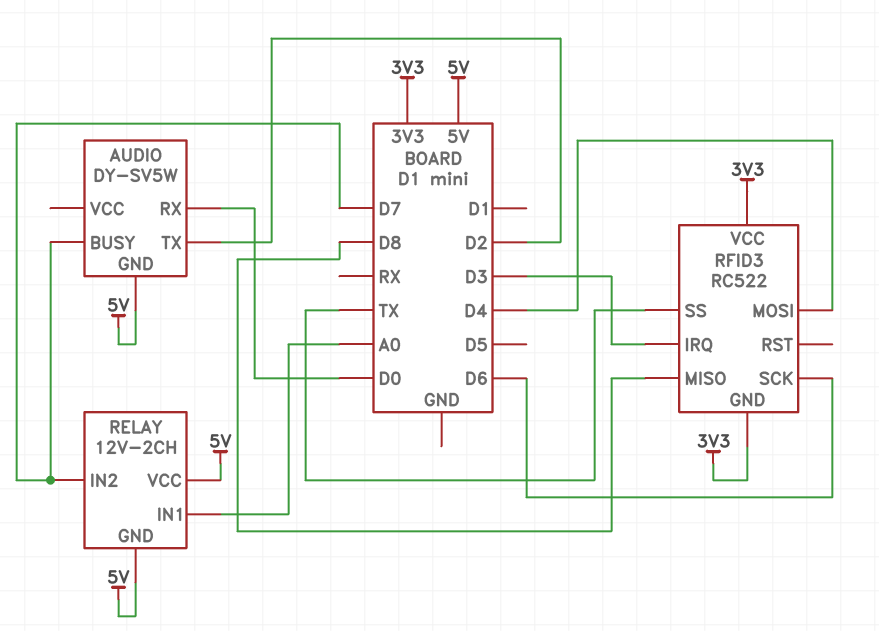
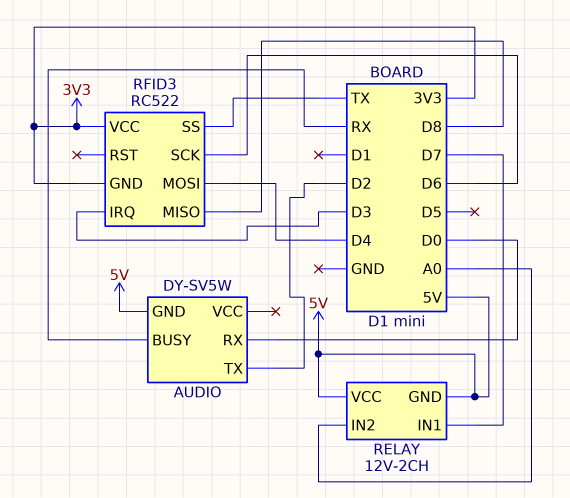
AUDIO pin BUSY: D7 -> RX
RELAY pin IN1: A0 -> D7
RELAY pin IN2: D7 -> A0

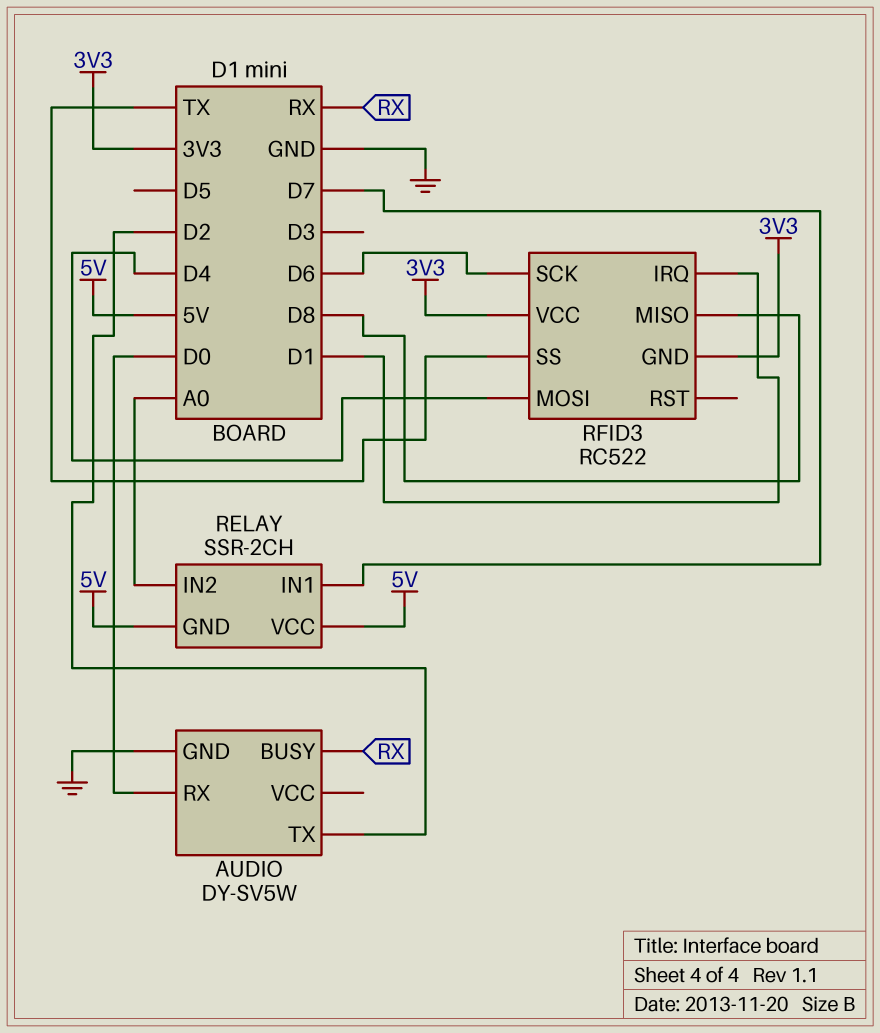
AUDIO pin GND: 5V -> GND
RELAY: 12V-2CH -> SSR-2CH
RFID3 pin IRQ: D3 -> D1

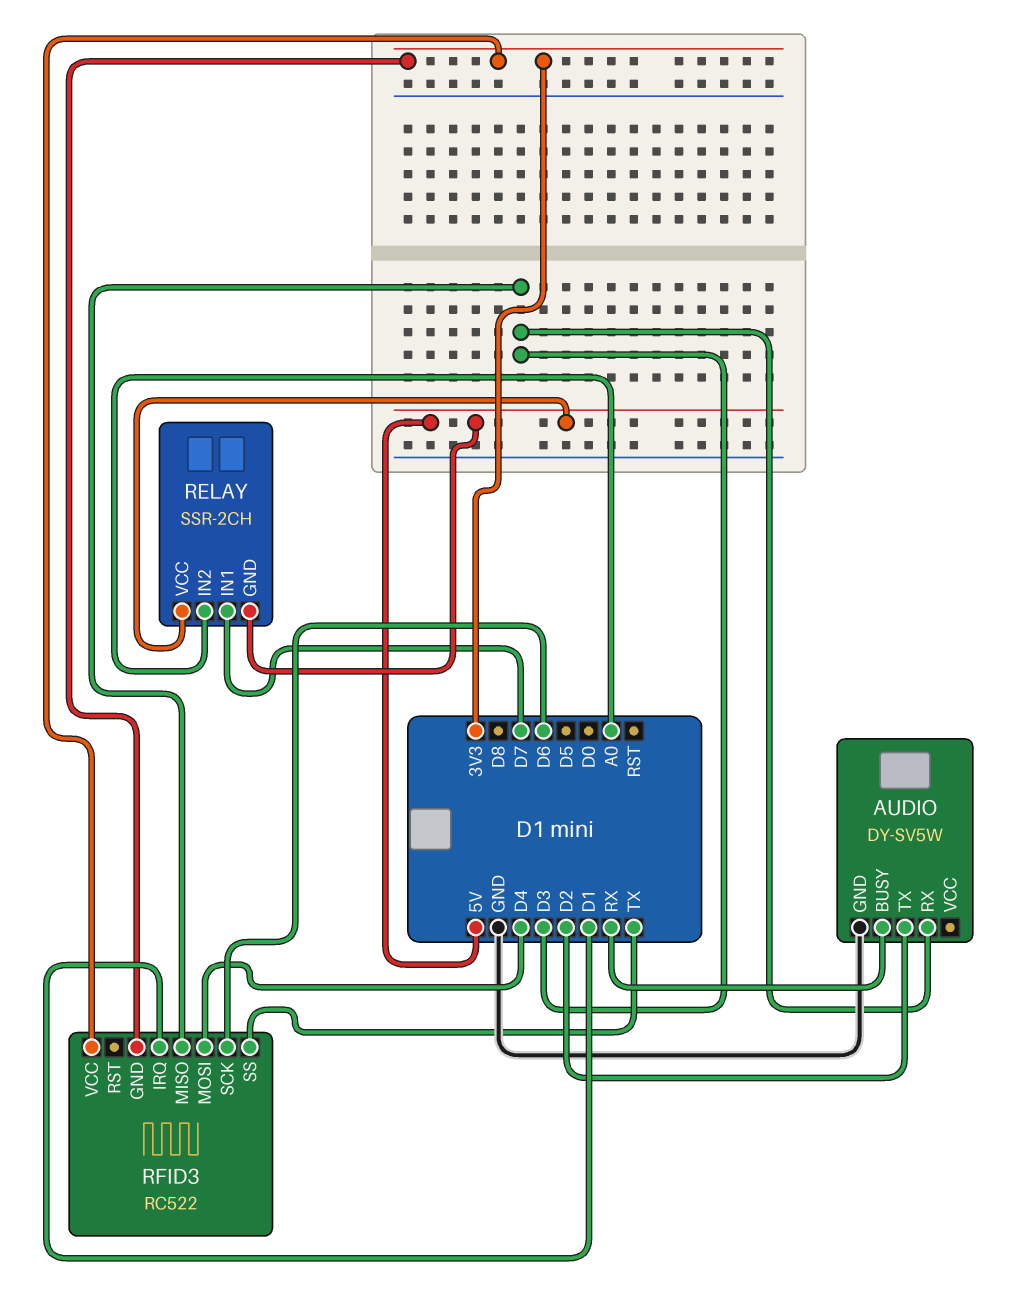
AUDIO pin RX: D0 -> D3
RFID3 pin MISO: D8 -> D3

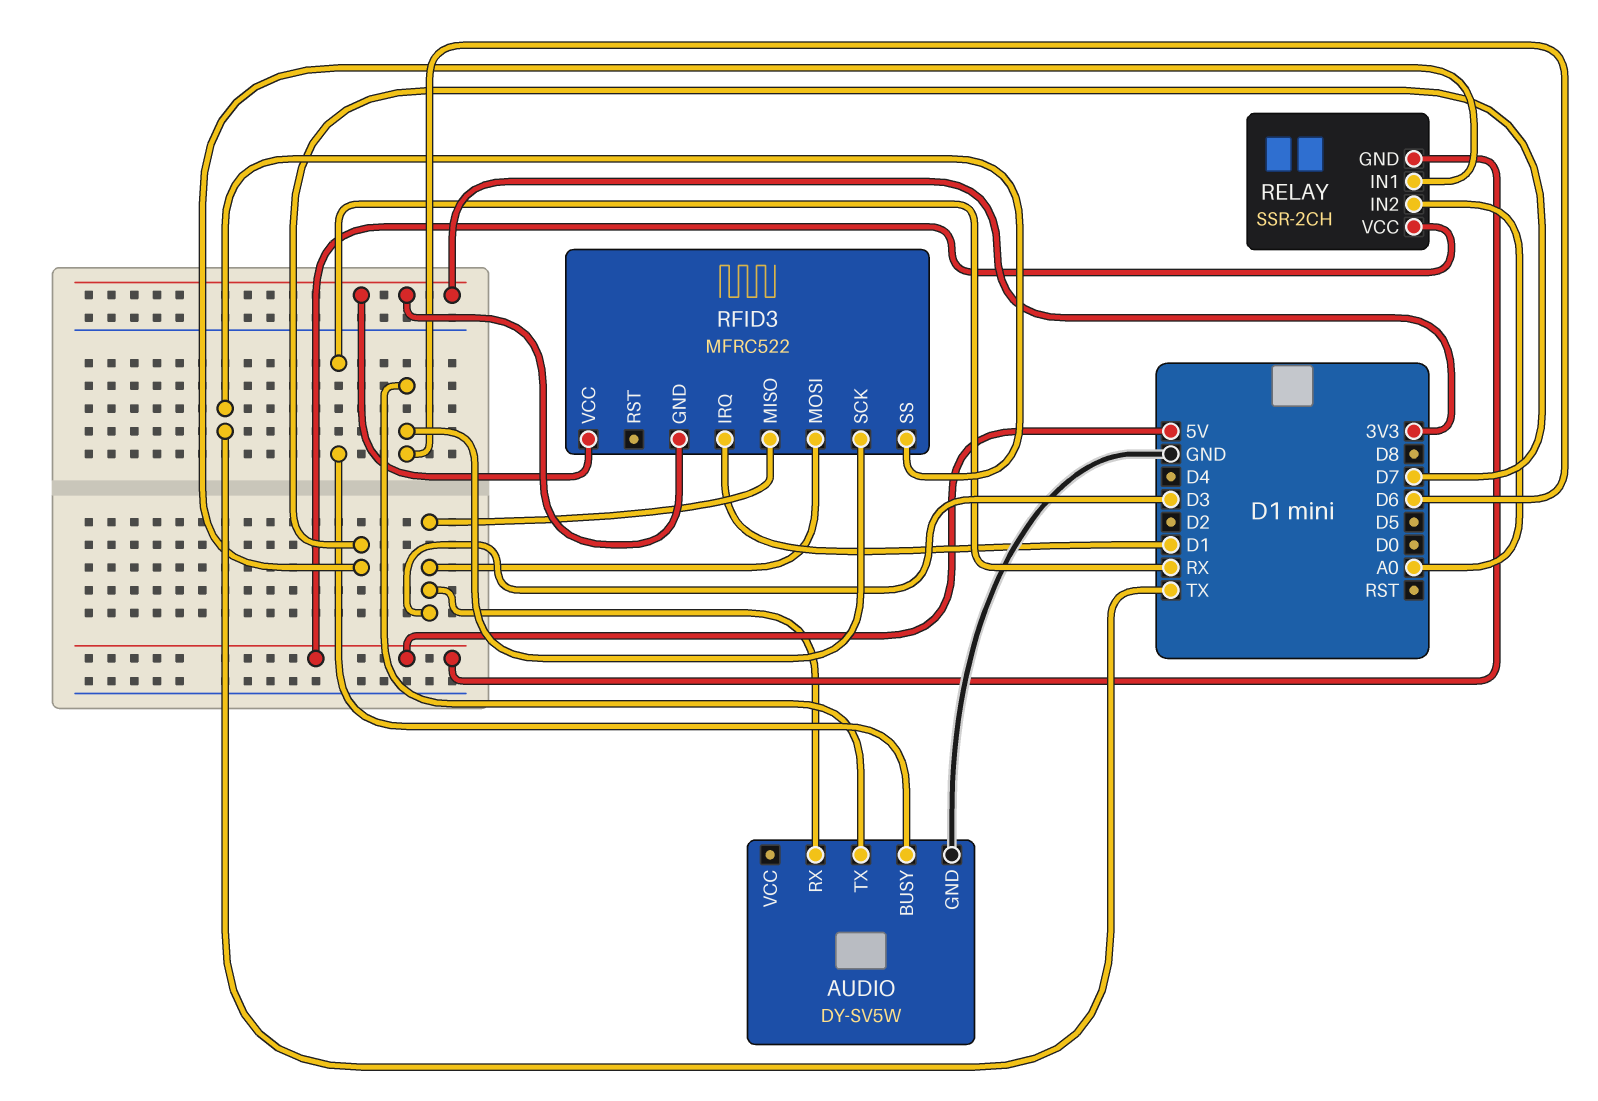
AUDIO pin TX: D2 -> D6
RFID3: RC522 -> MFRC522
RFID3 pin MOSI: D4 -> D3

